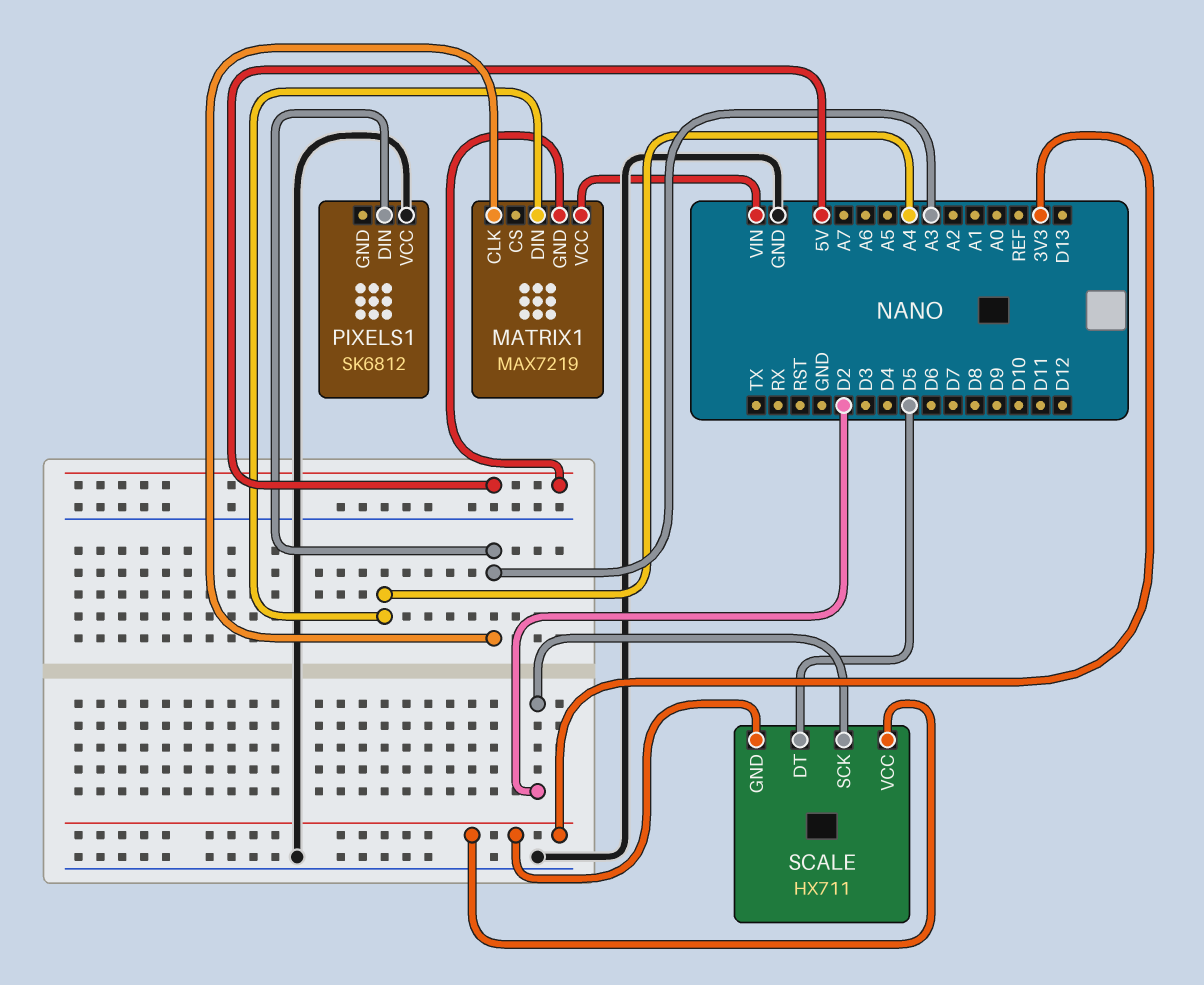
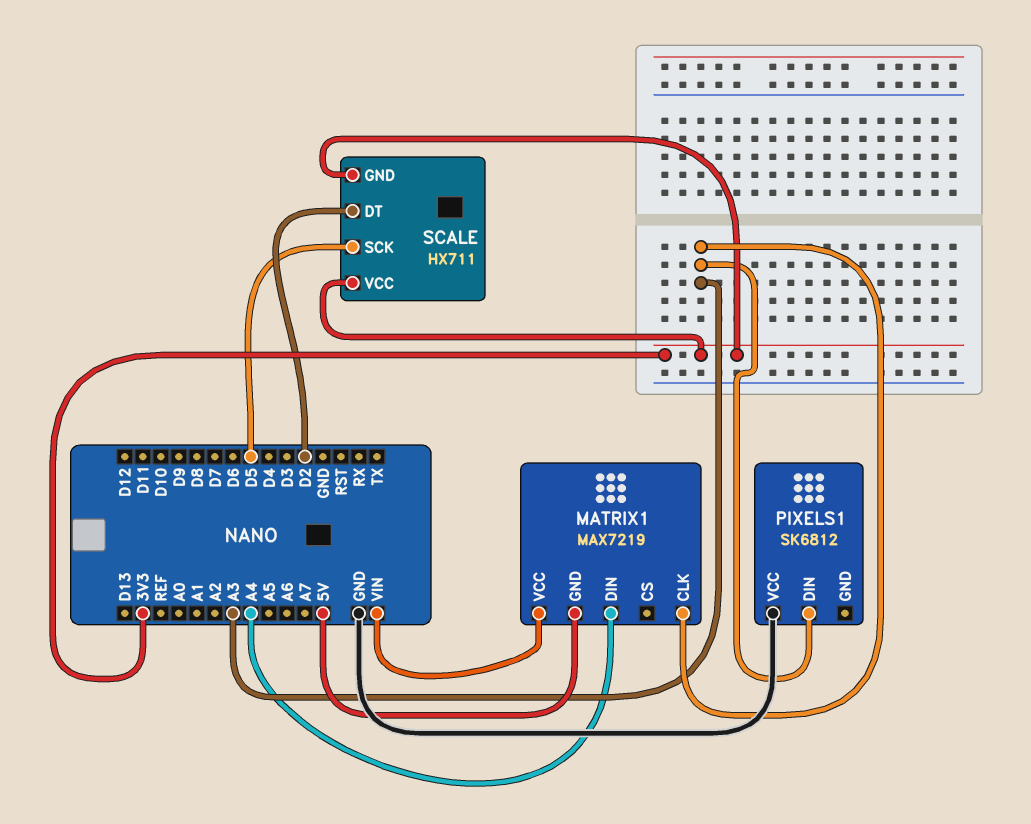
SCALE pin DT: D5 -> D2
SCALE pin SCK: D2 -> D5

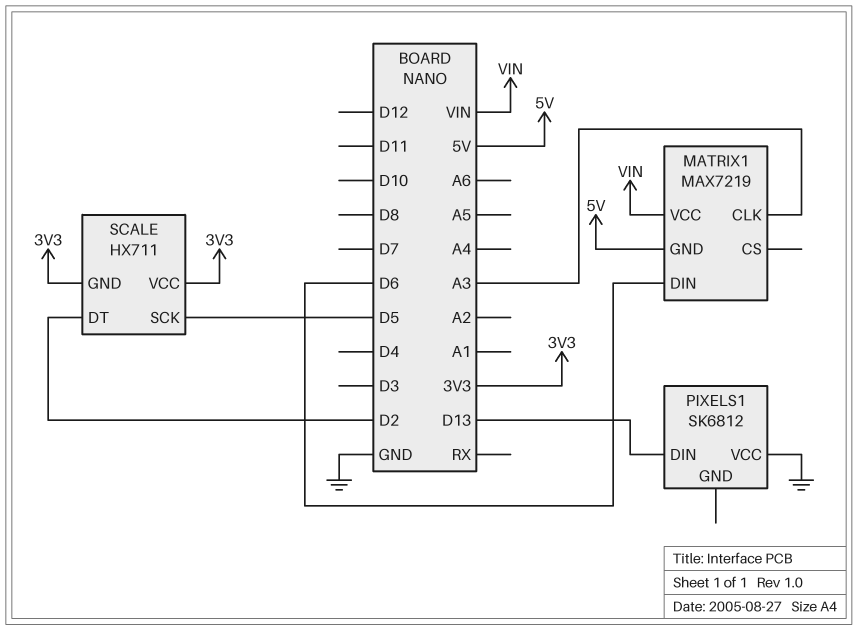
MATRIX1 pin DIN: A4 -> D6
PIXELS1 pin DIN: A3 -> D13

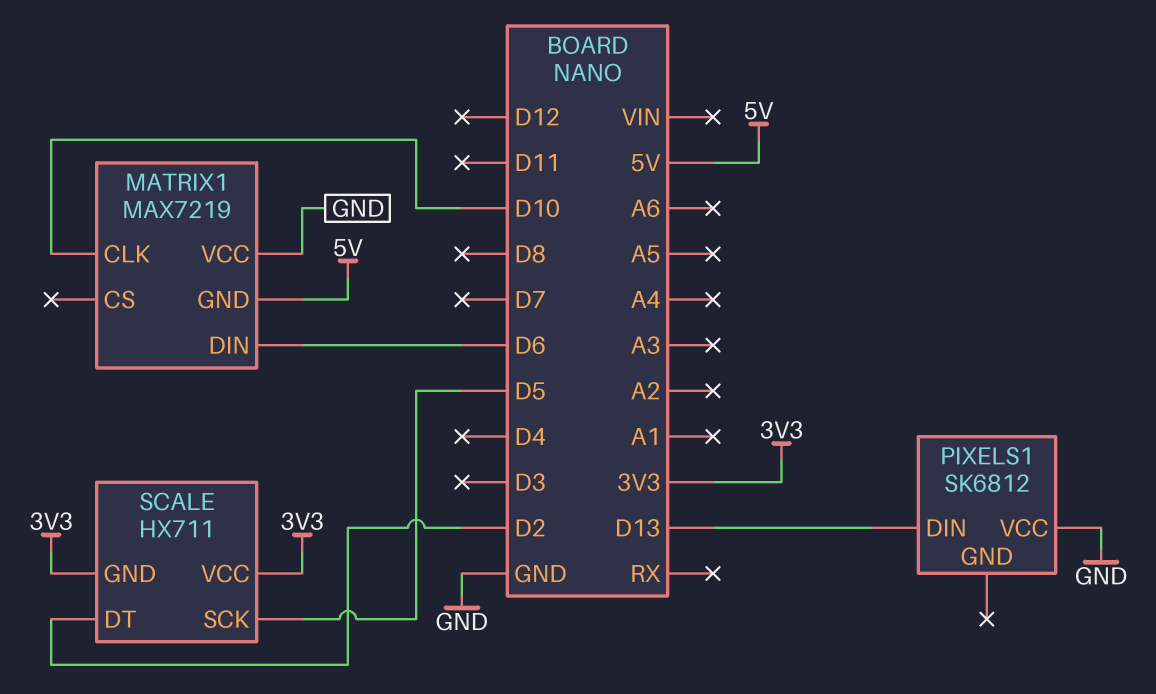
MATRIX1 pin CLK: A3 -> D10
MATRIX1 pin VCC: VIN -> GND

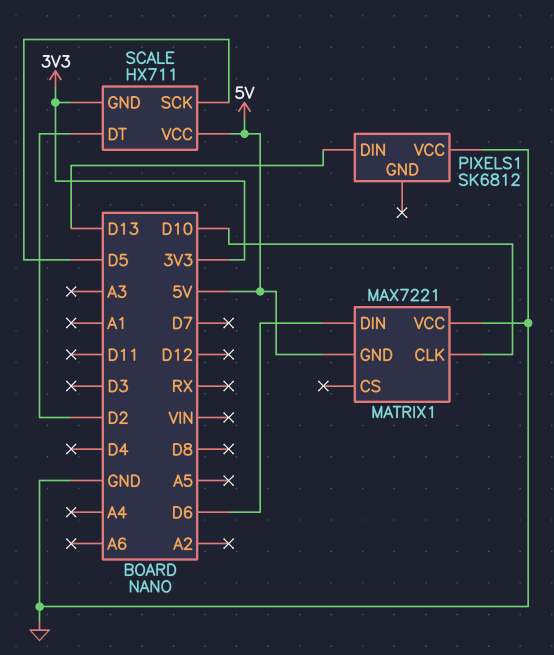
MATRIX1: MAX7219 -> MAX7221
SCALE pin VCC: 3V3 -> 5V

